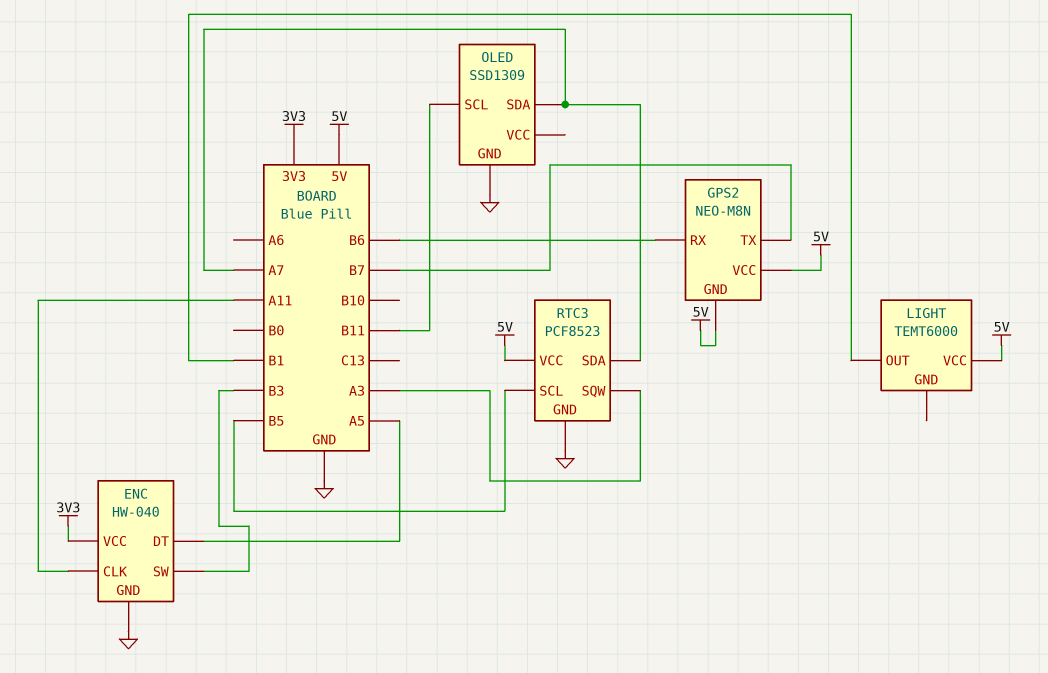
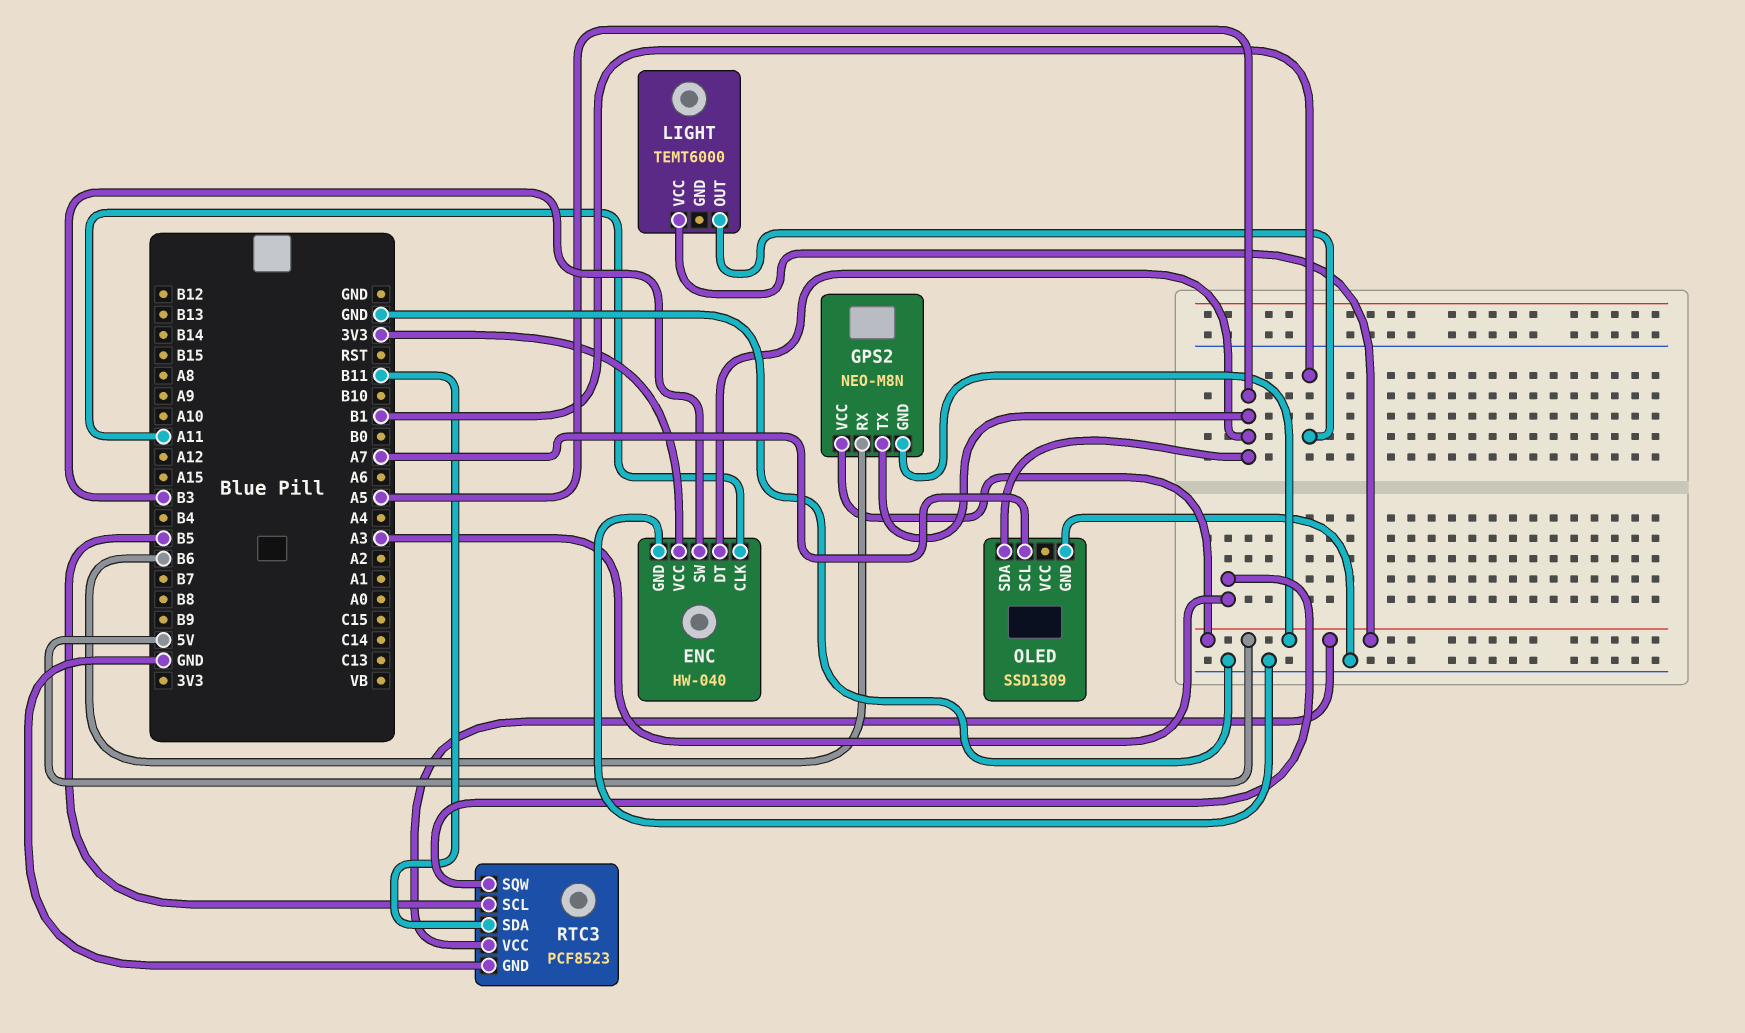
GPS2 pin TX: B7 -> A5
OLED pin SCL: B11 -> A7
OLED pin SDA: A7 -> A5
RTC3 pin SDA: A7 -> B11

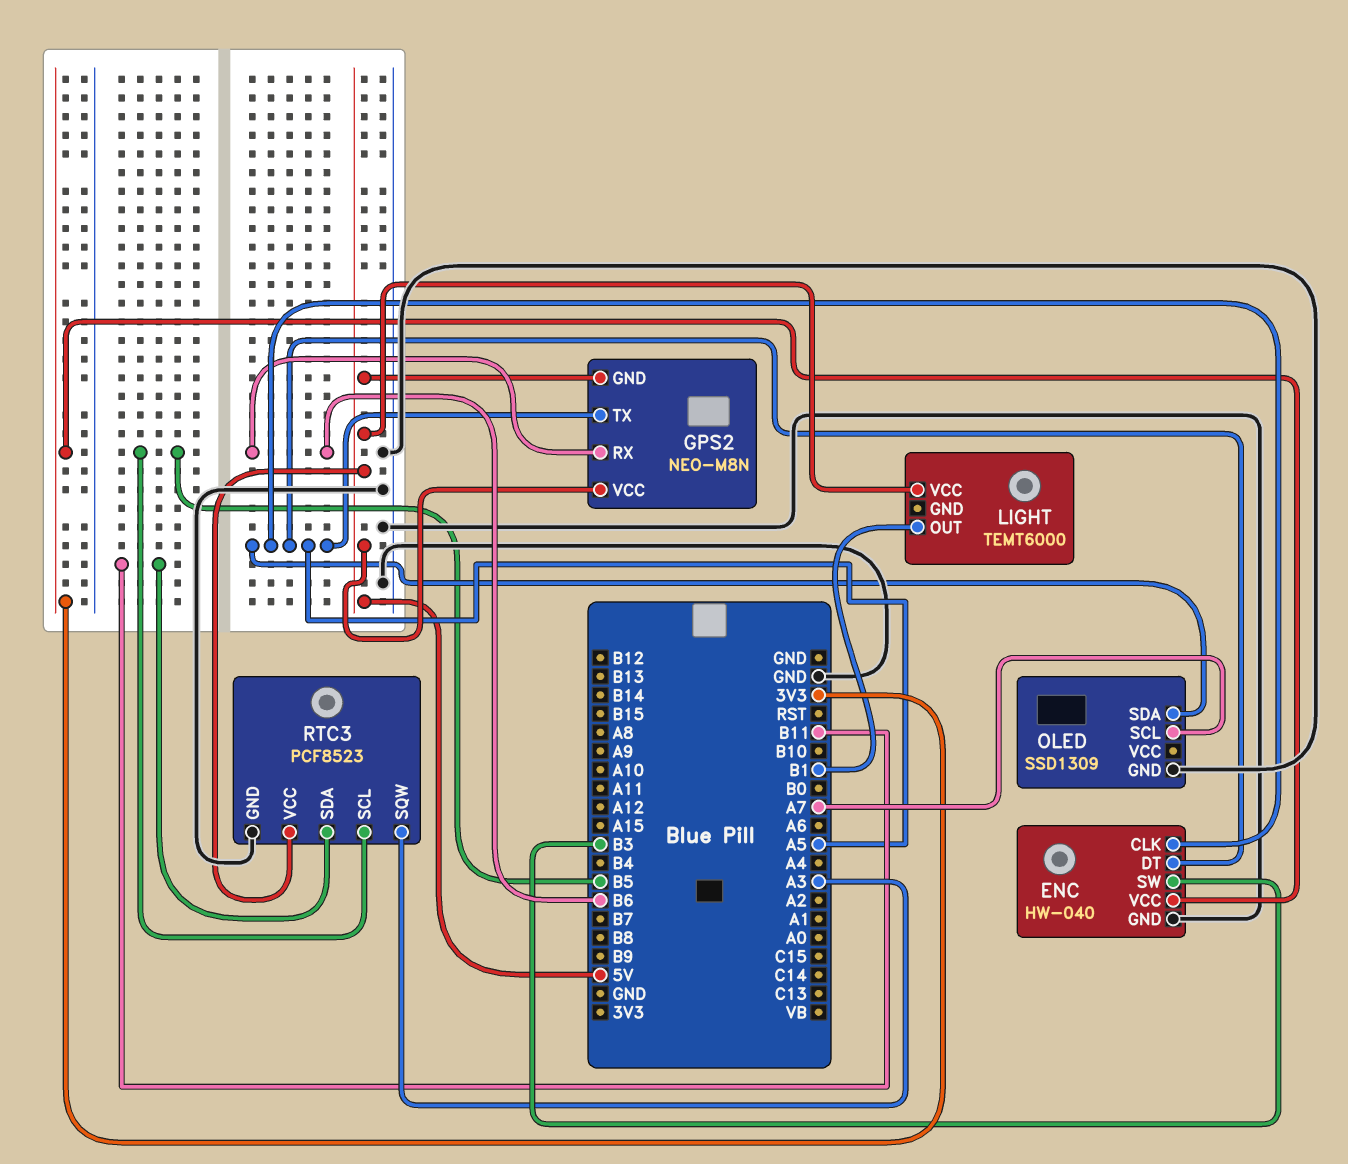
ENC pin CLK: A11 -> A5

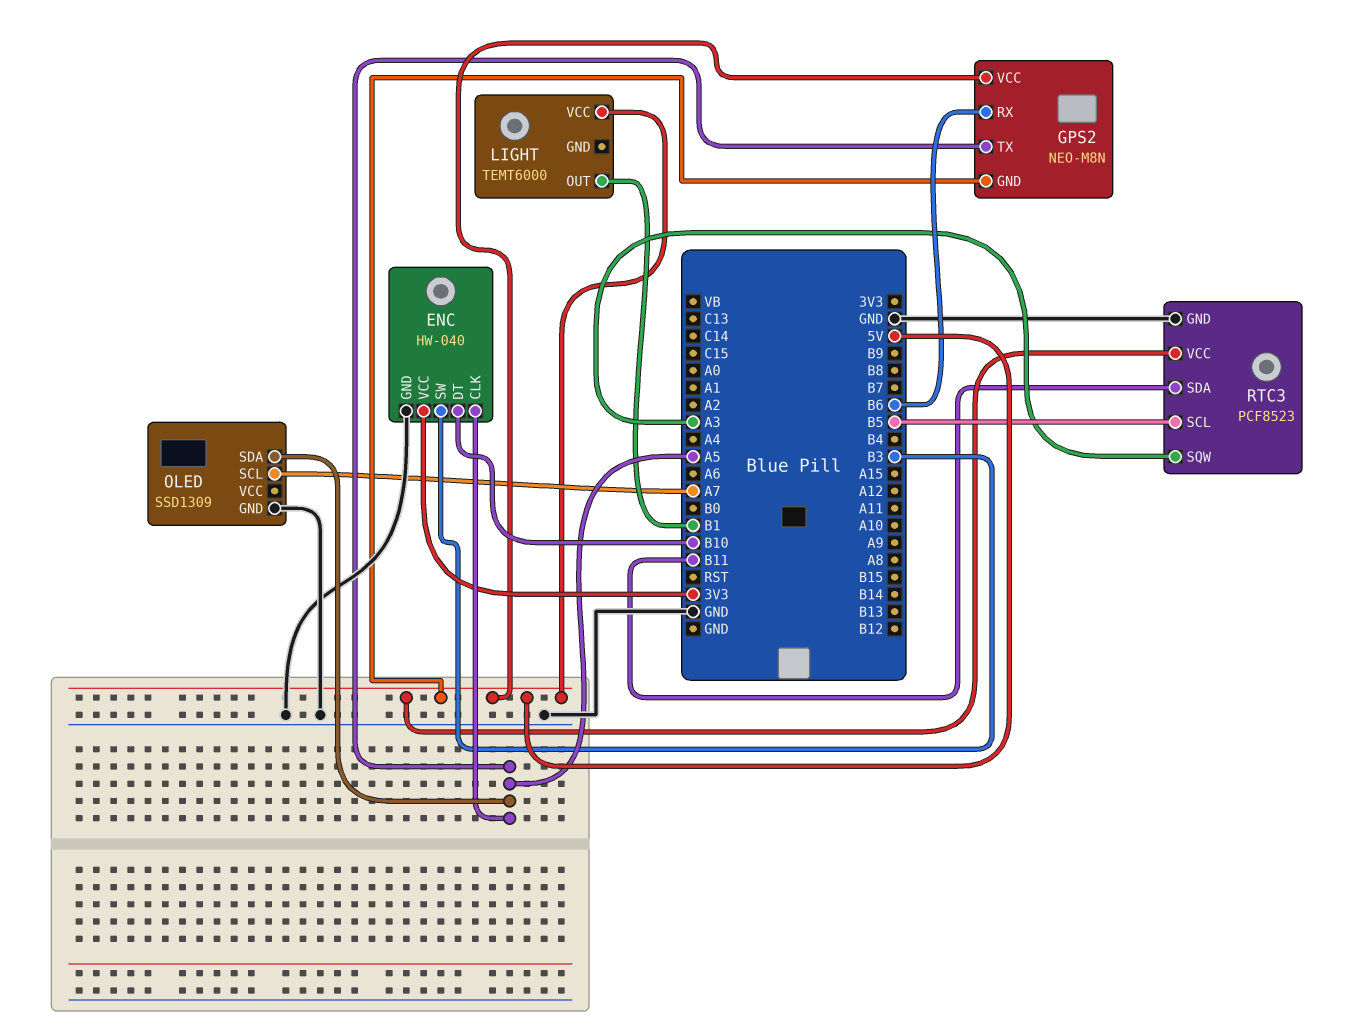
ENC pin DT: A5 -> B10

